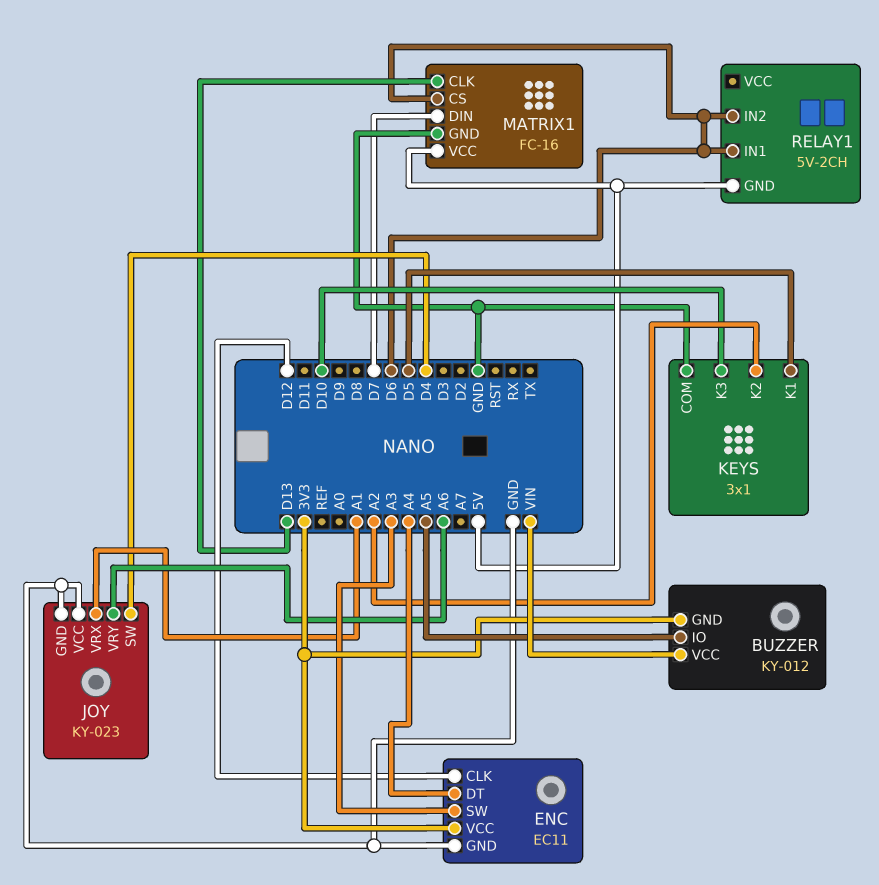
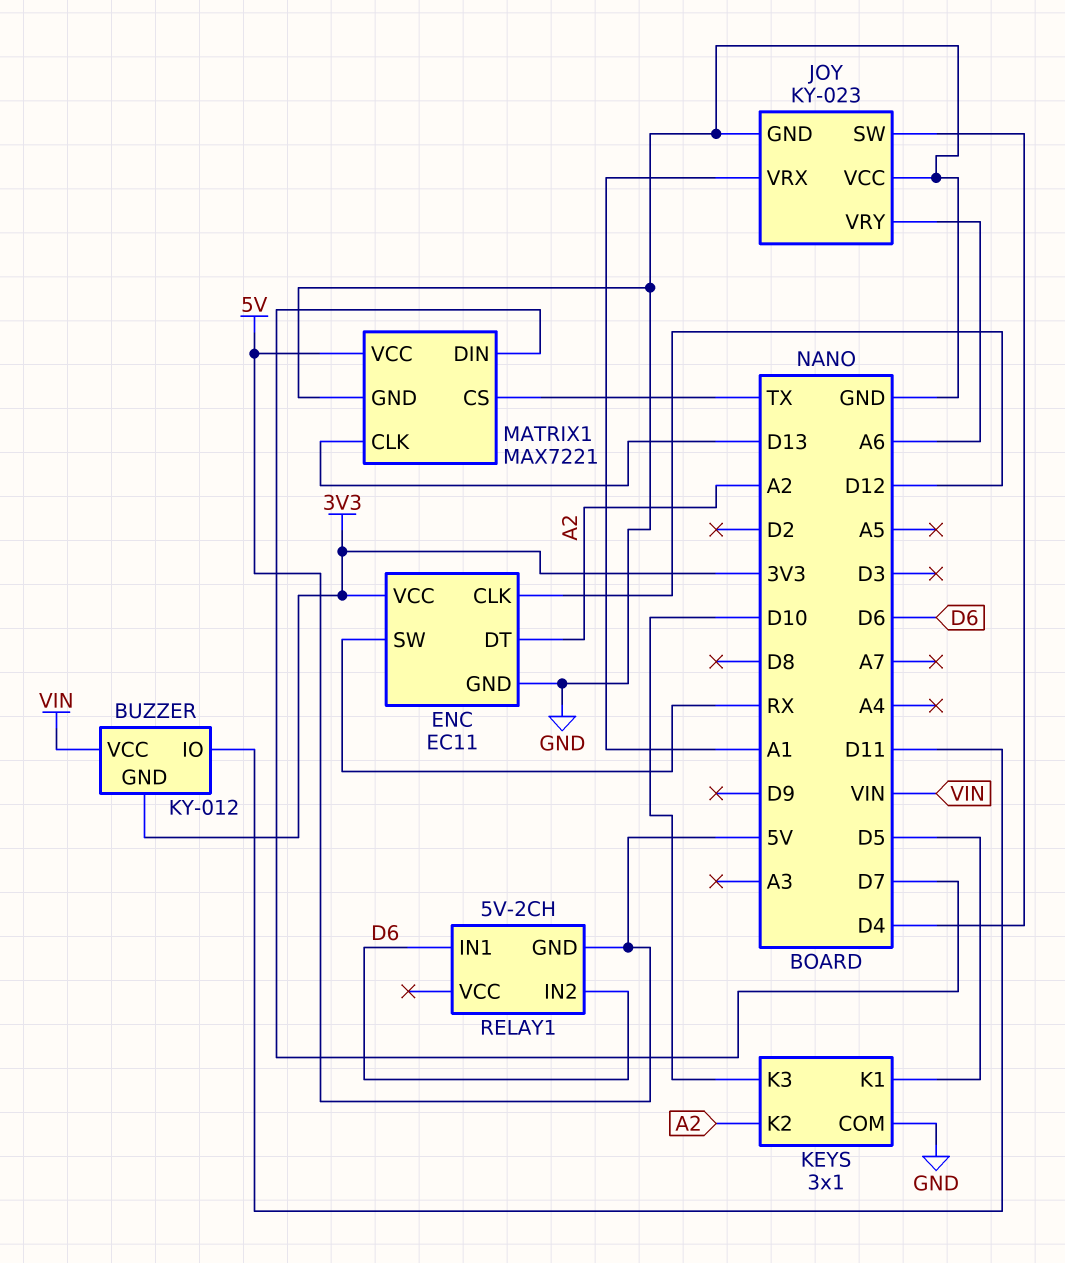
BUZZER pin IO: A5 -> D11
ENC pin DT: A4 -> A2
ENC pin SW: A3 -> RX
MATRIX1: FC-16 -> MAX7221
MATRIX1 pin CS: D6 -> TX

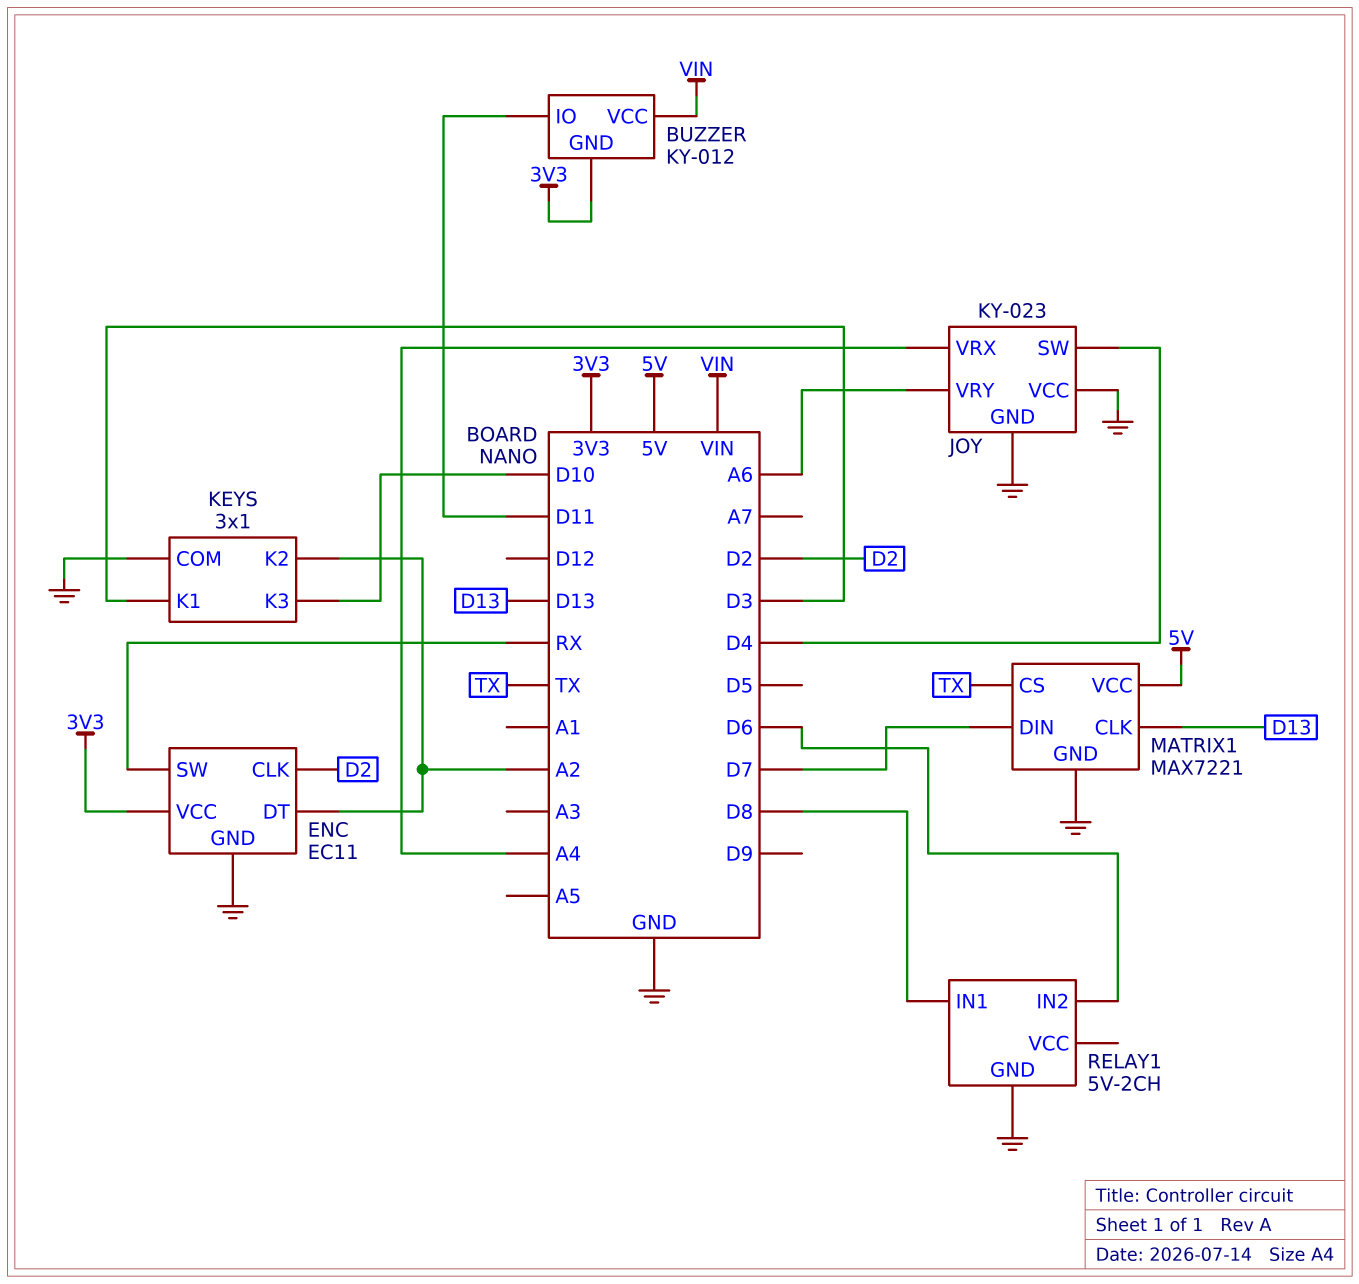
ENC pin CLK: D12 -> D2
JOY pin VRX: A1 -> A4
KEYS pin K1: D5 -> D3
RELAY1 pin GND: 5V -> GND
RELAY1 pin IN1: D6 -> D8

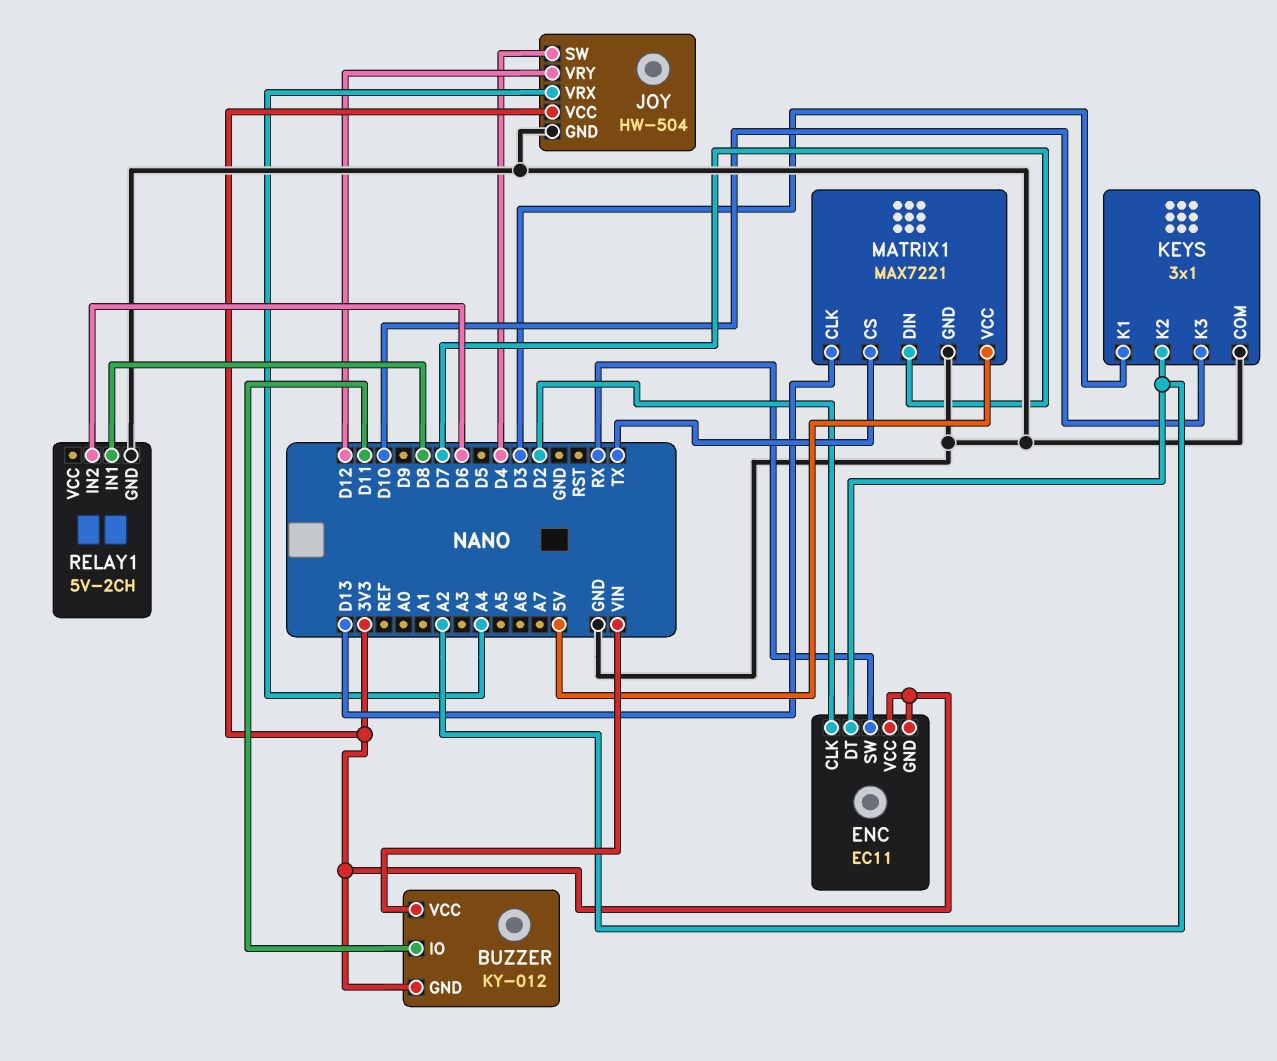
ENC pin GND: GND -> 3V3
JOY: KY-023 -> HW-504
JOY pin VCC: GND -> 3V3
JOY pin VRY: A6 -> D12

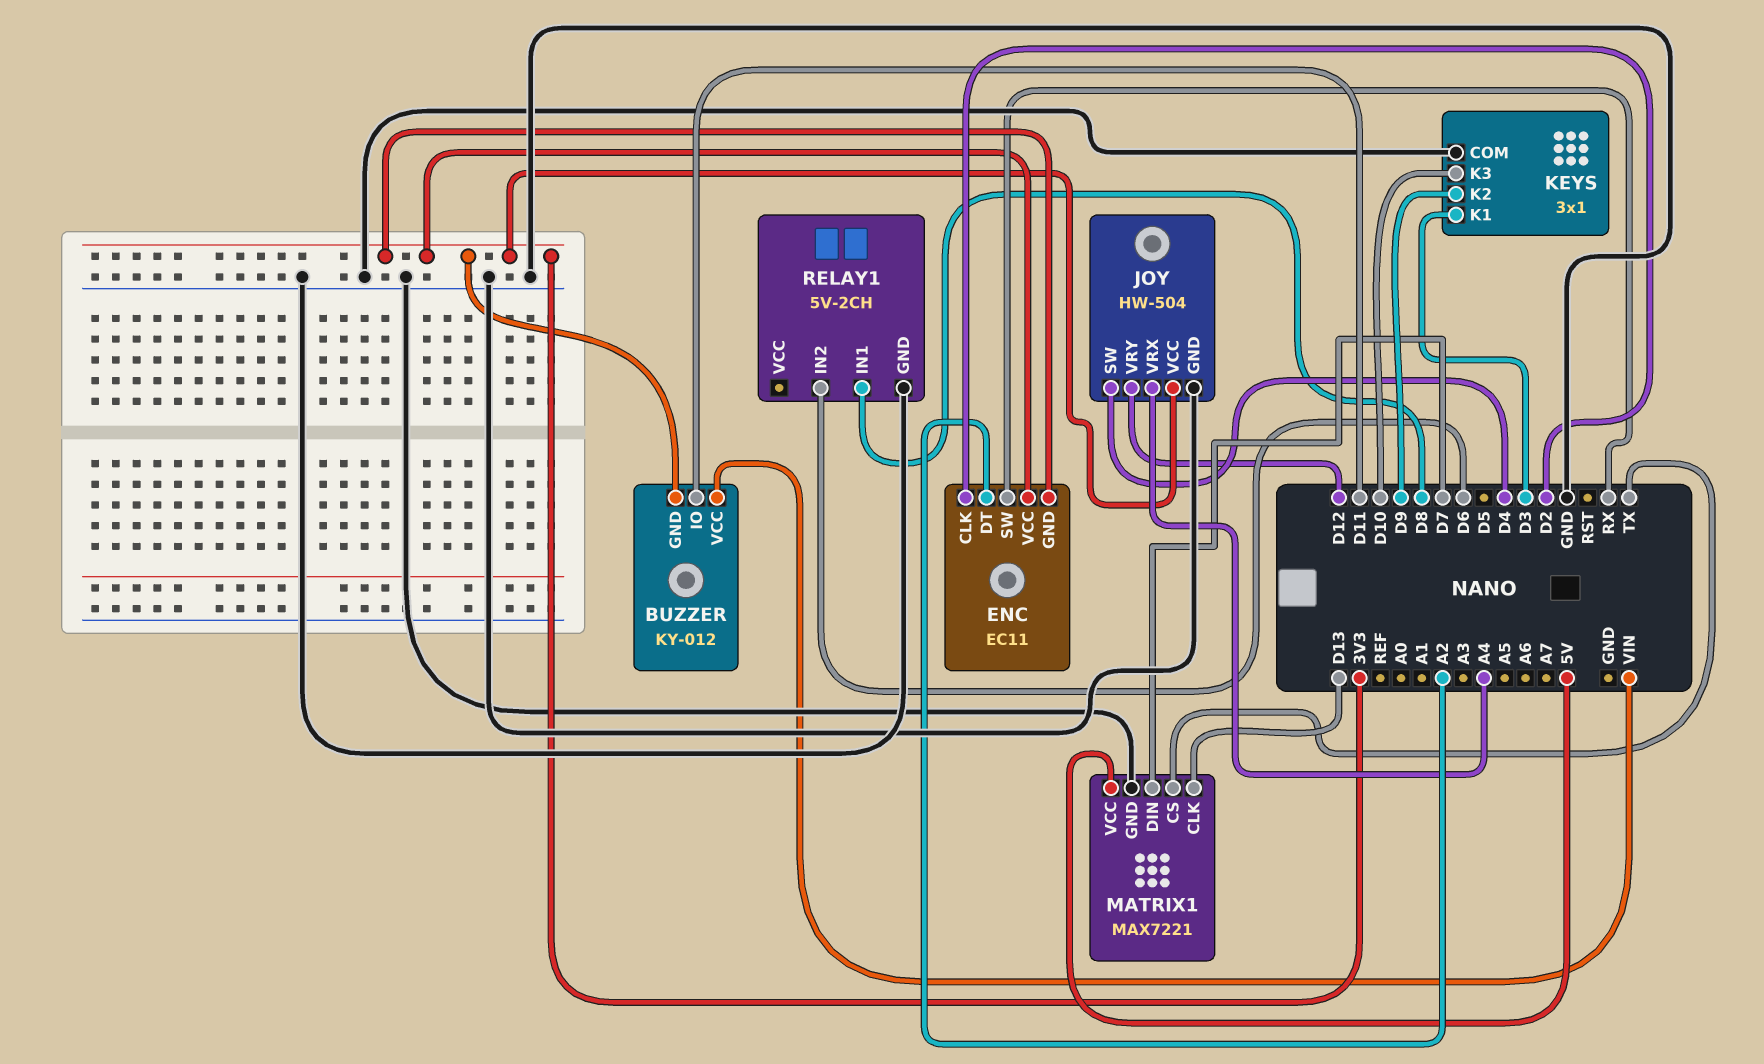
KEYS pin K2: A2 -> D9

